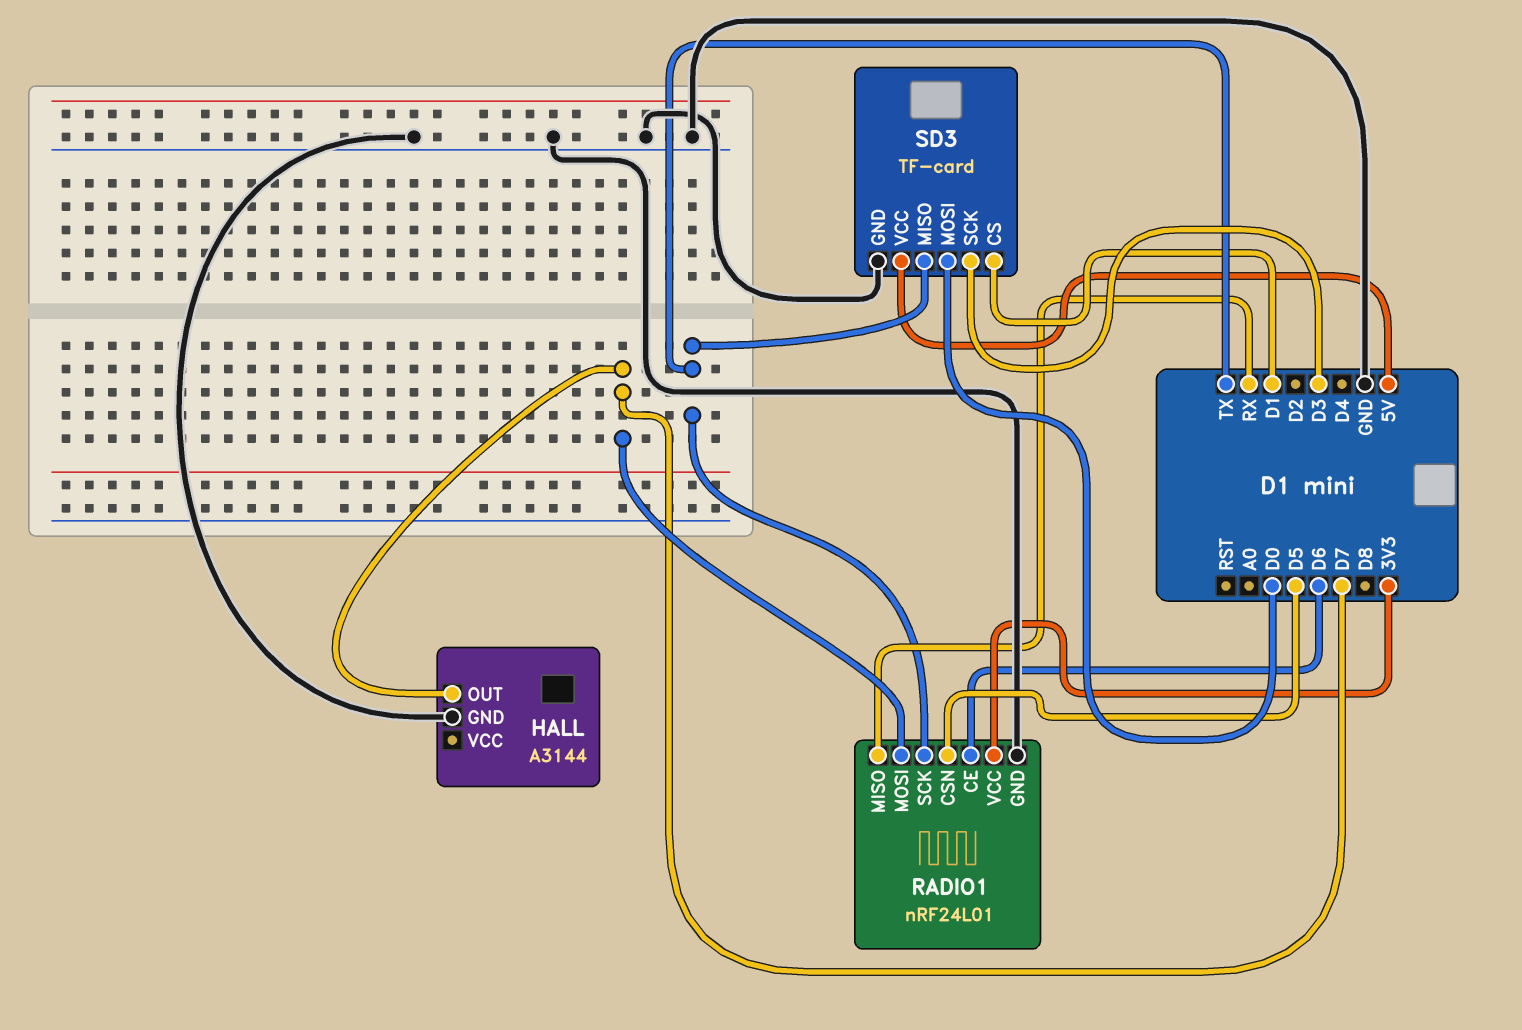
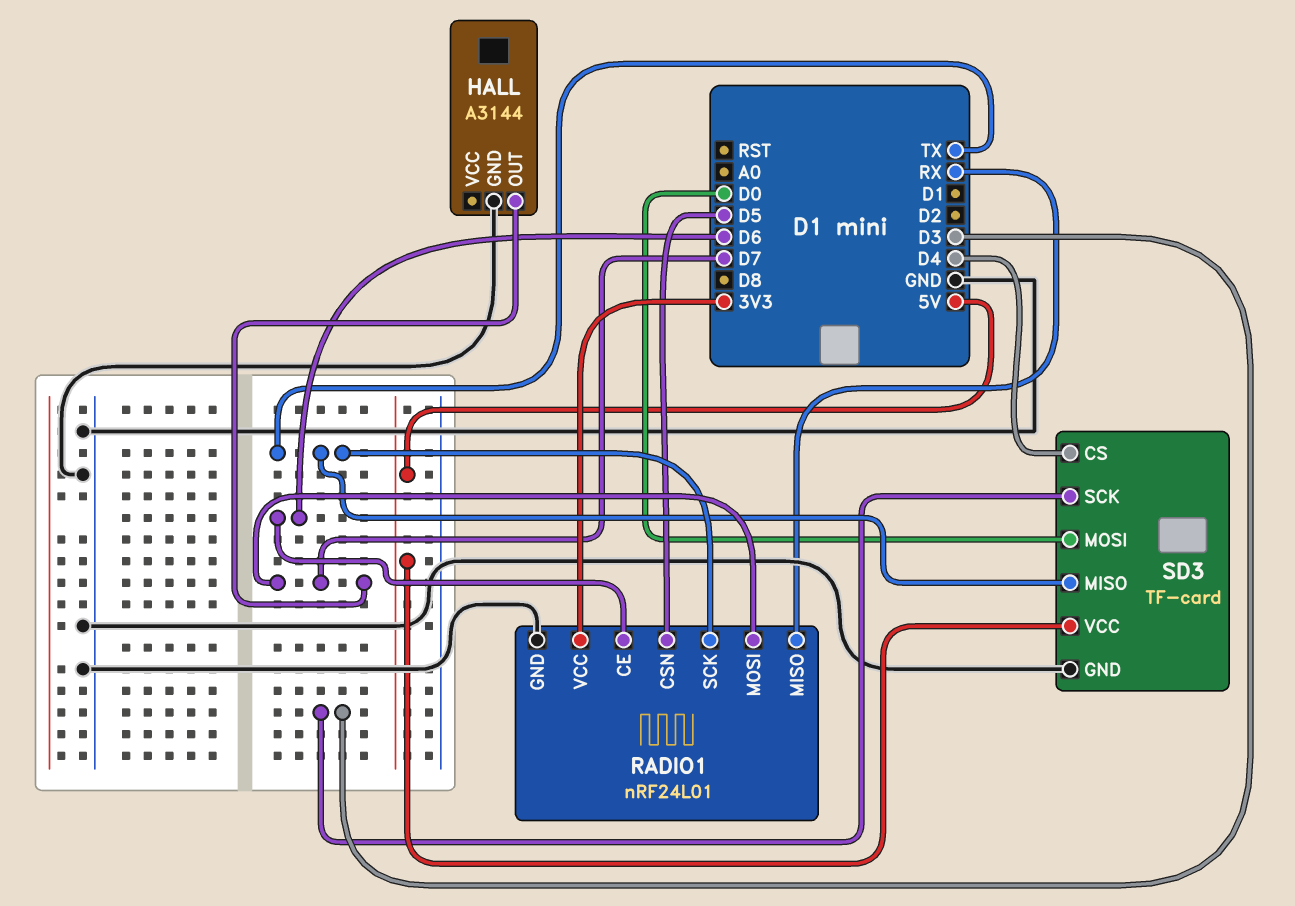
SD3 pin CS: D1 -> D4

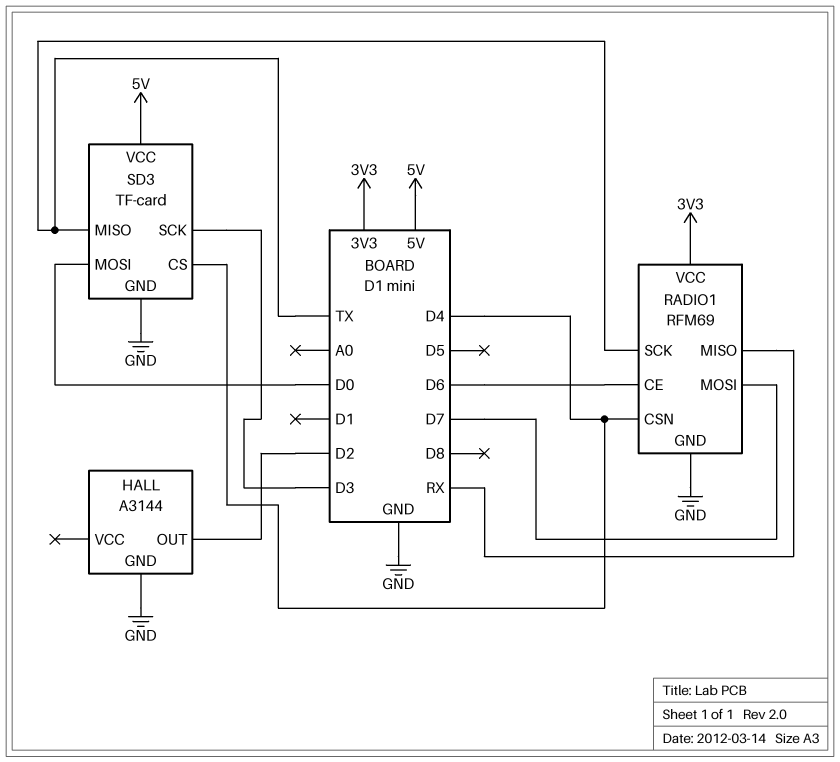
HALL pin OUT: D7 -> D2
RADIO1: nRF24L01 -> RFM69
RADIO1 pin CSN: D5 -> D4

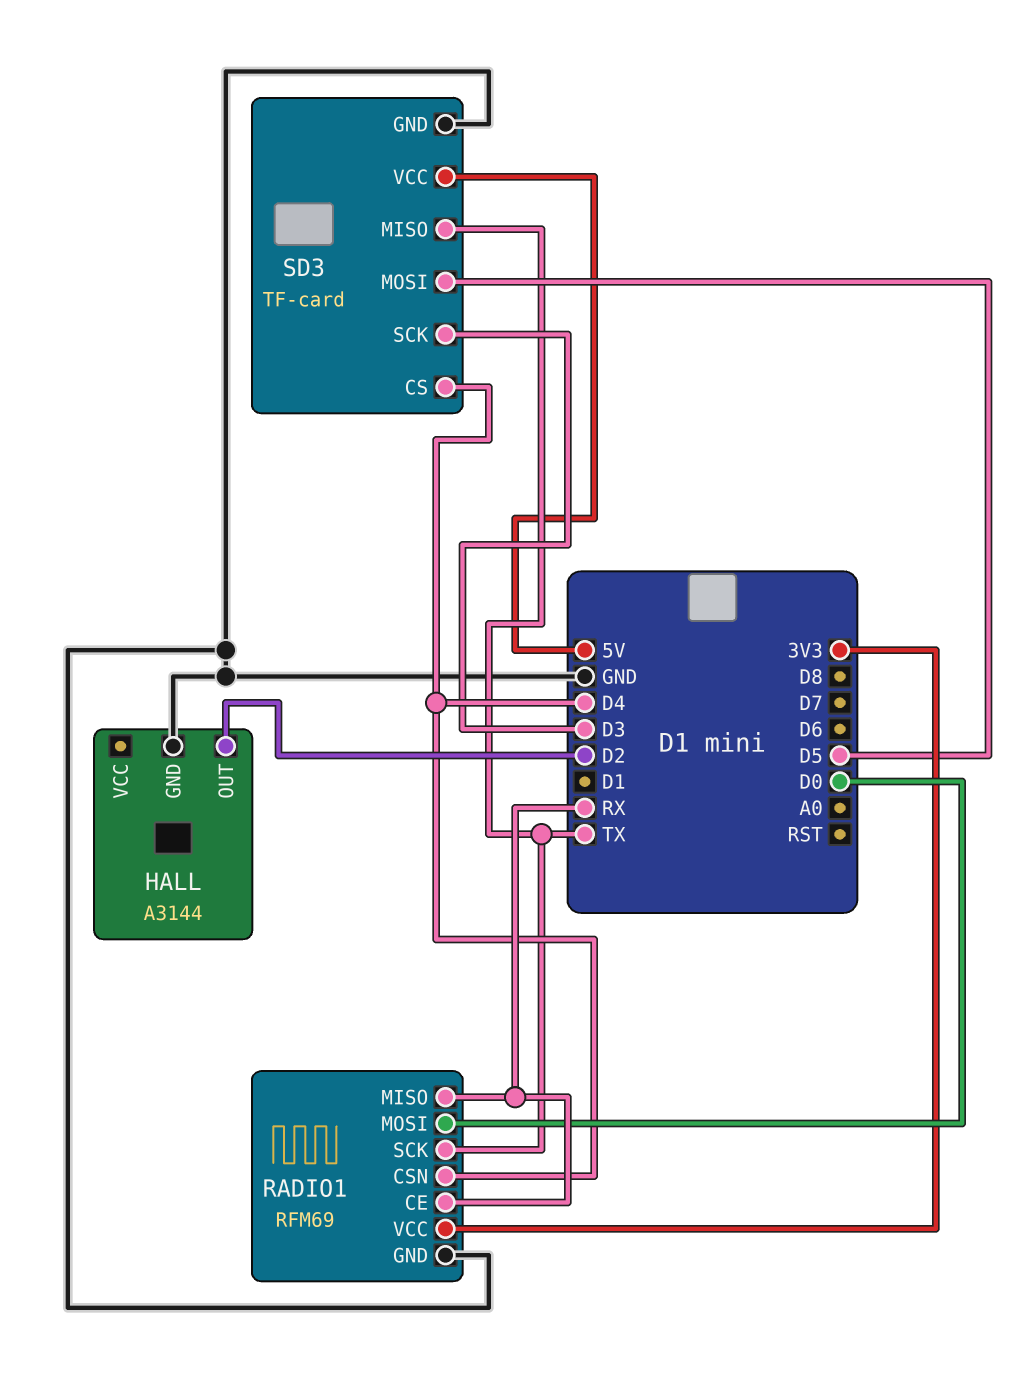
RADIO1 pin CE: D6 -> RX
RADIO1 pin MOSI: D7 -> D0
SD3 pin MOSI: D0 -> D5

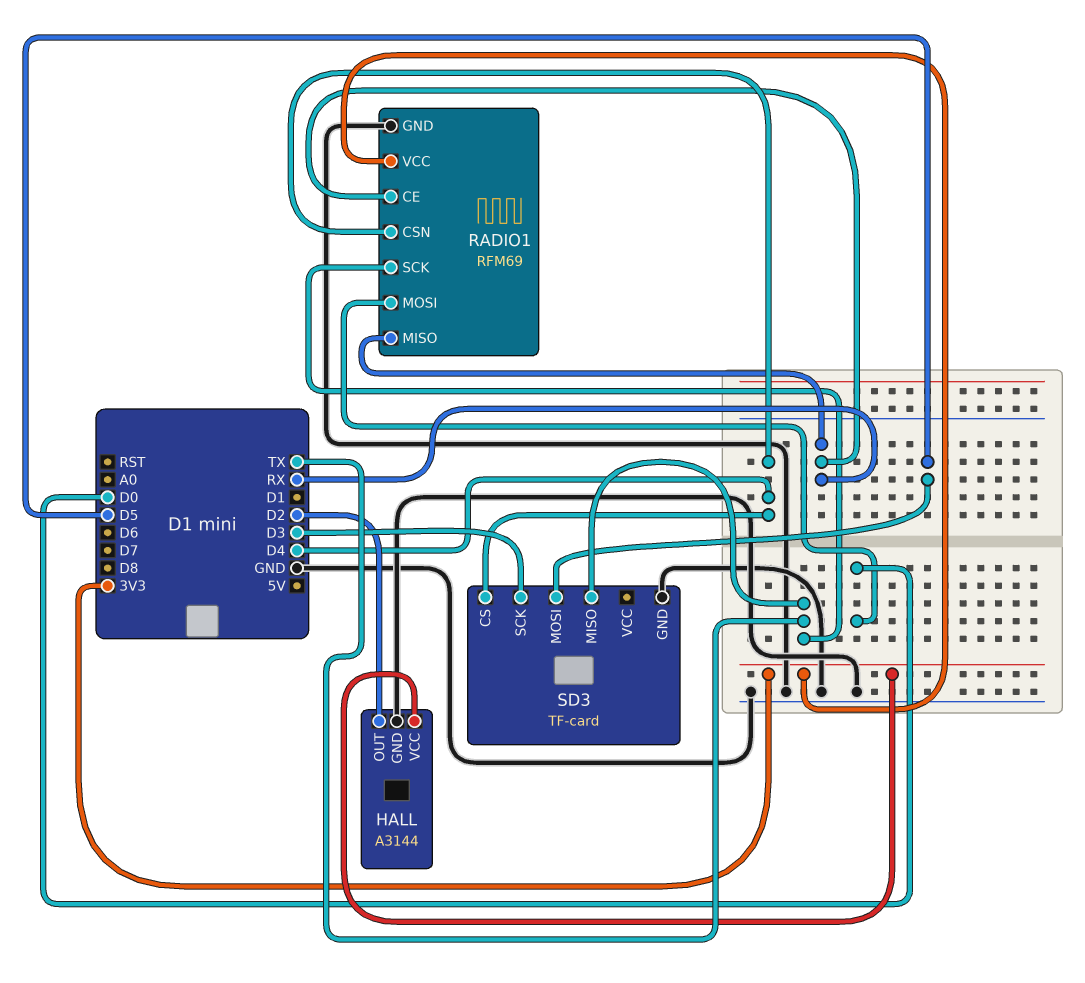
HALL pin VCC: none -> 3V3
SD3 pin VCC: 5V -> none

